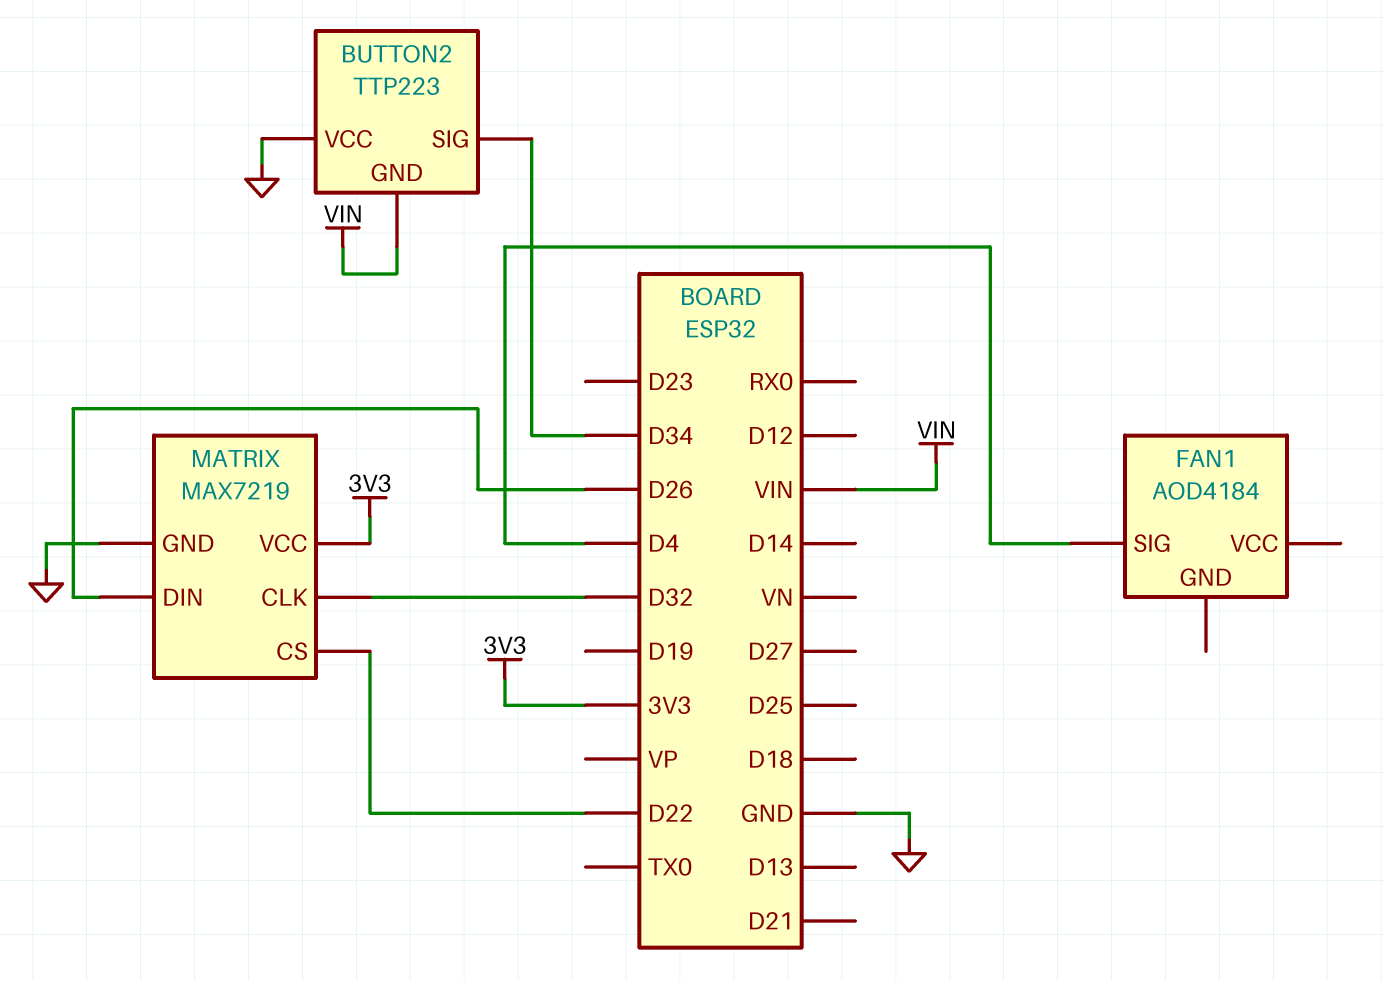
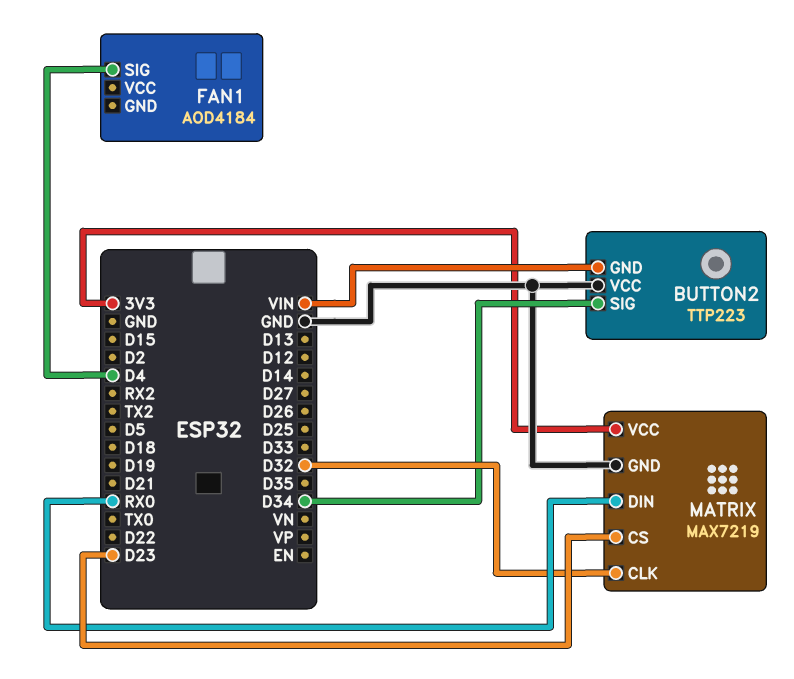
MATRIX pin CS: D22 -> D23
MATRIX pin DIN: D26 -> RX0

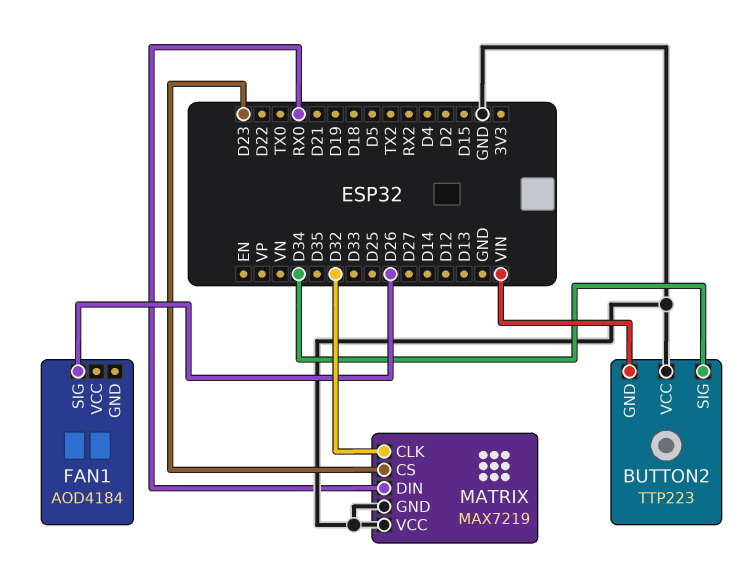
FAN1 pin SIG: D4 -> D26
MATRIX pin VCC: 3V3 -> GND

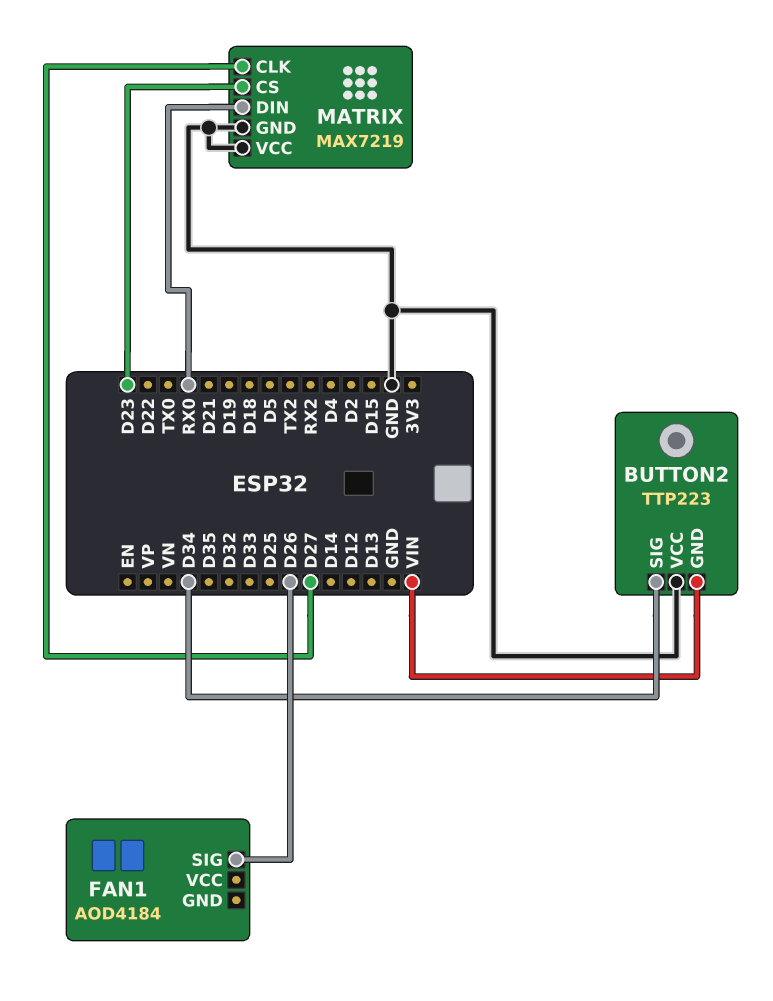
MATRIX pin CLK: D32 -> D27

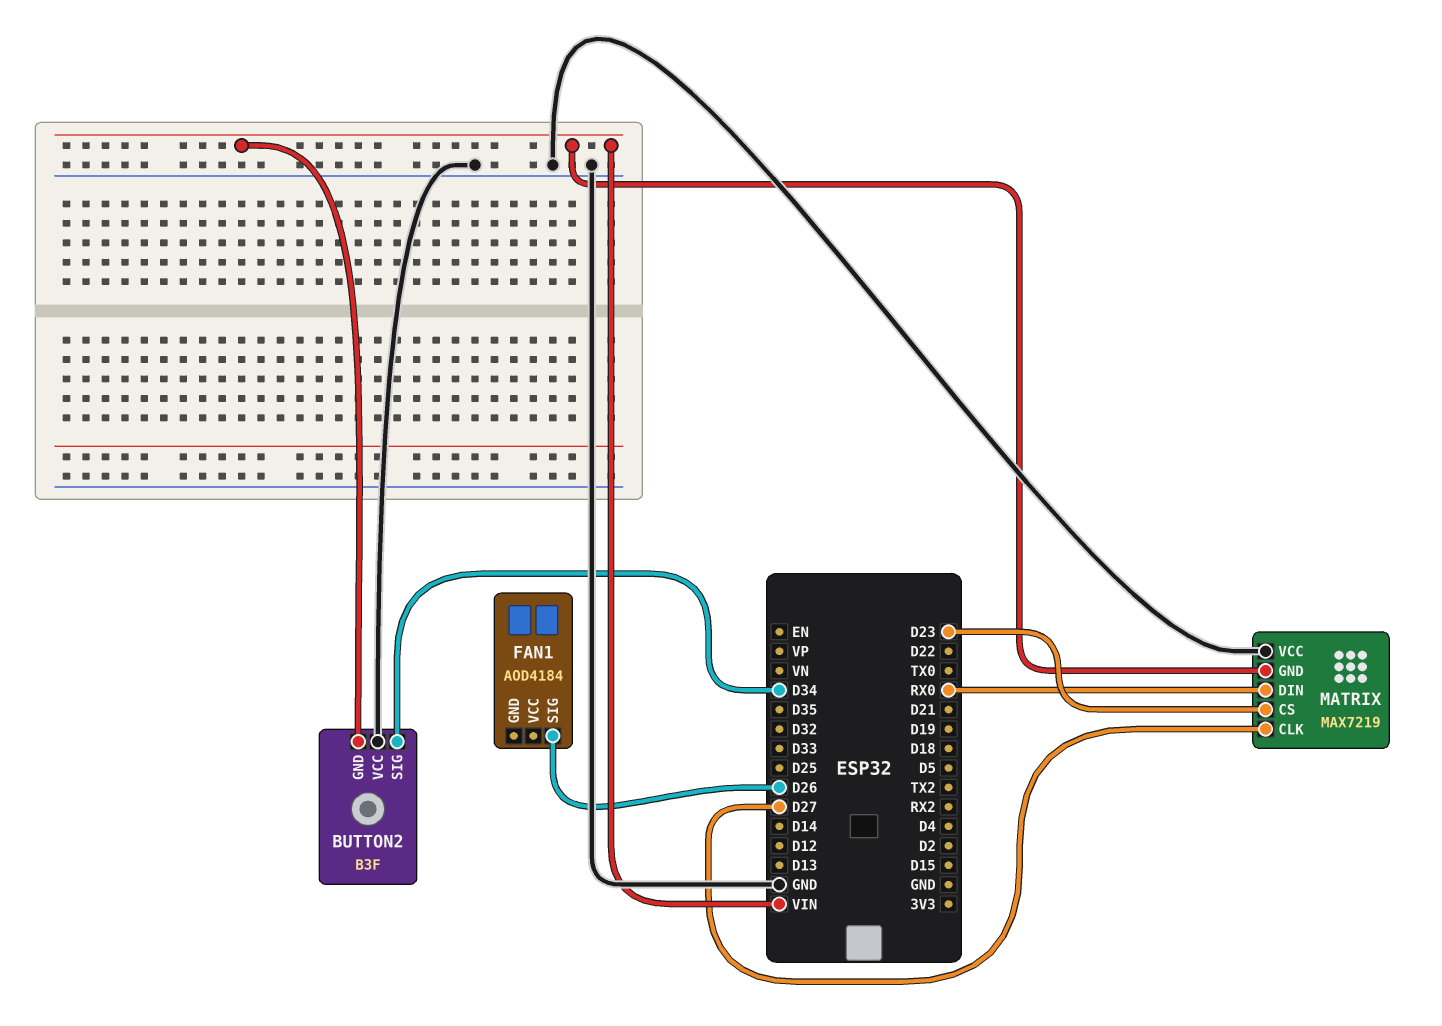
BUTTON2: TTP223 -> B3F
MATRIX pin GND: GND -> VIN

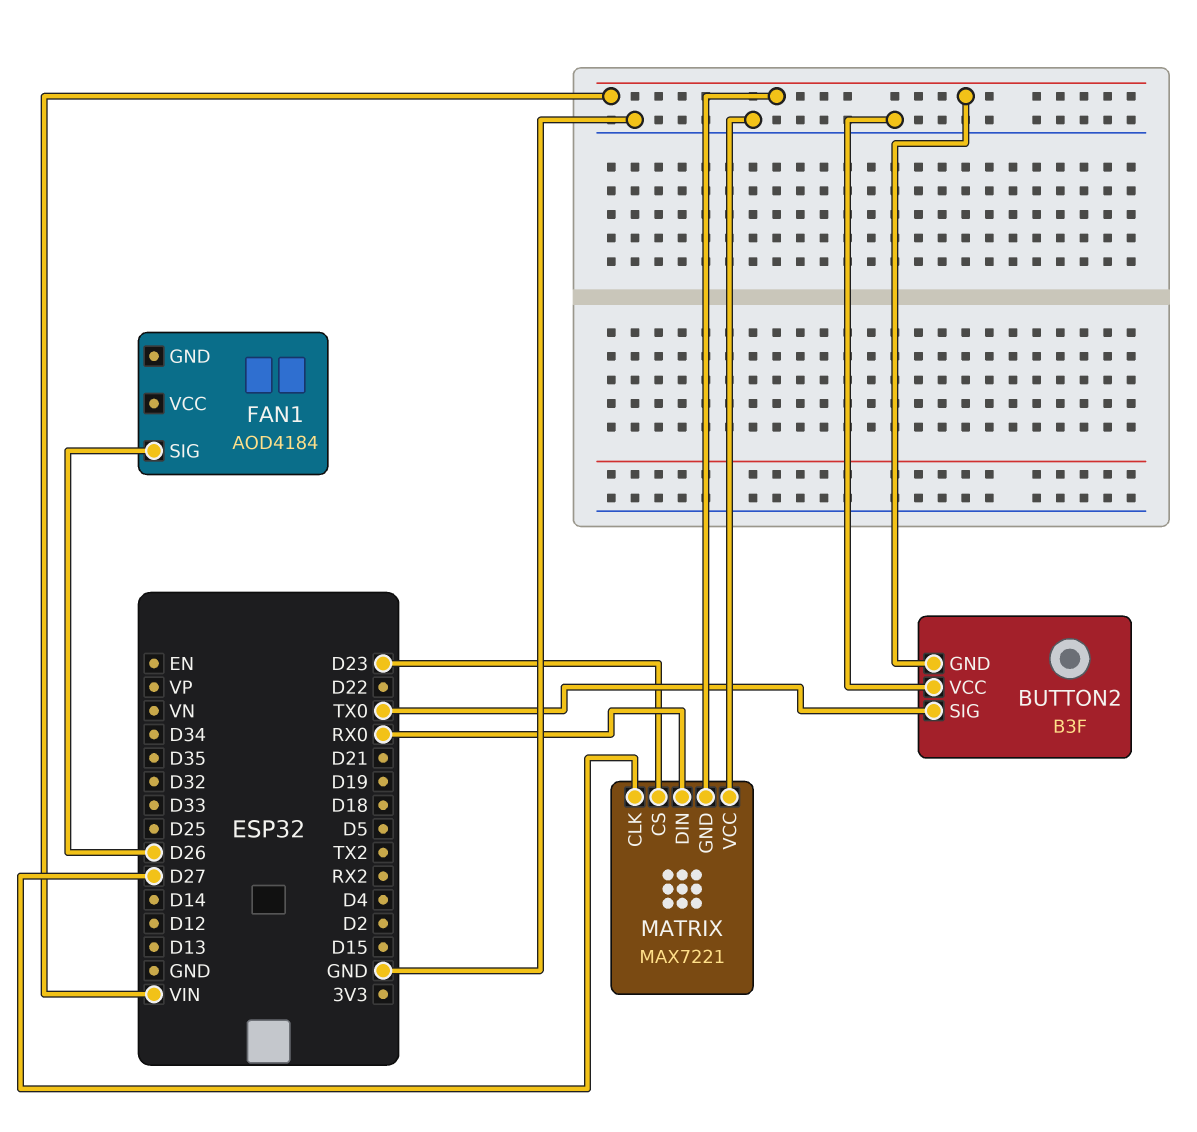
BUTTON2 pin SIG: D34 -> TX0
MATRIX: MAX7219 -> MAX7221

